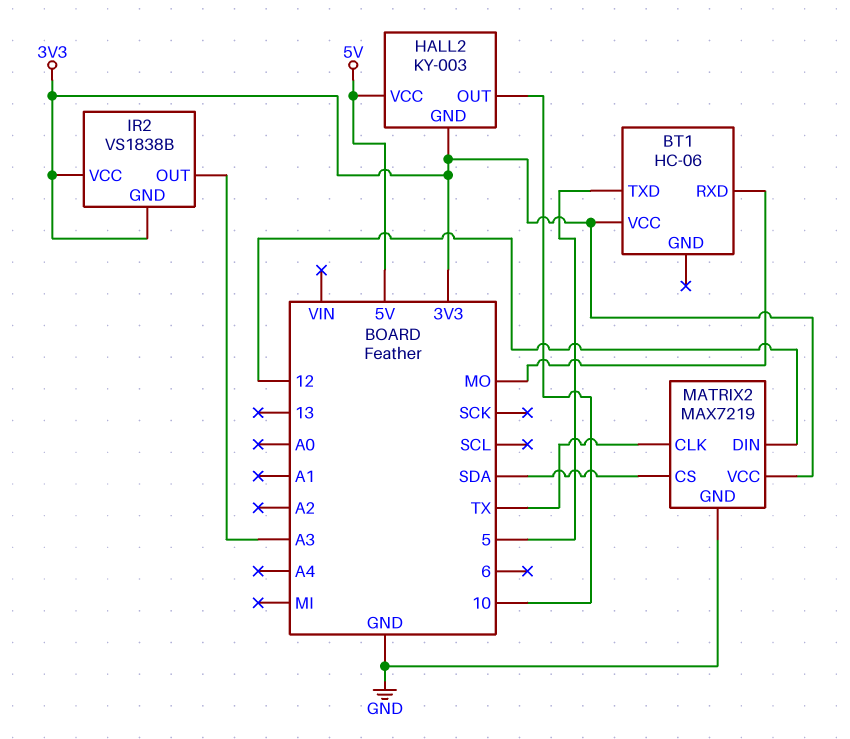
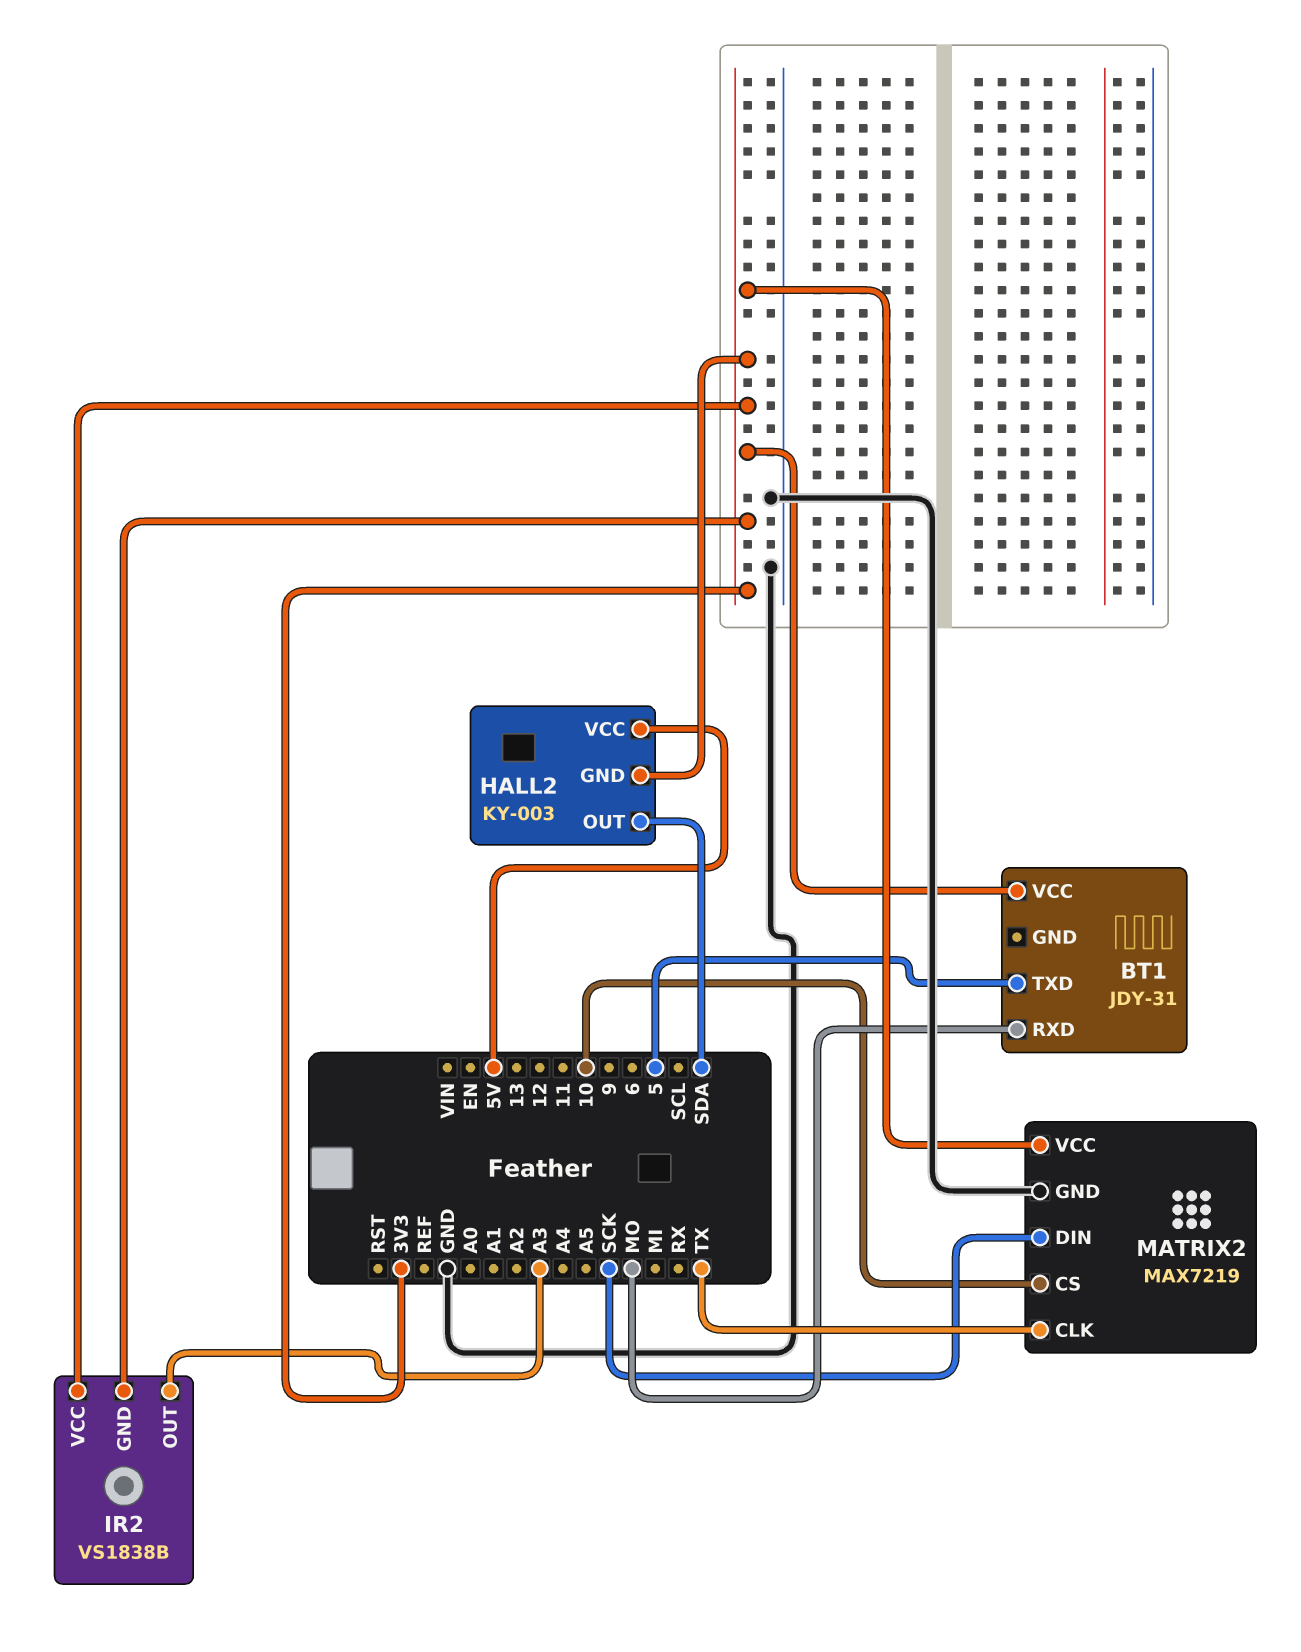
BT1: HC-06 -> JDY-31
HALL2 pin OUT: 10 -> SDA
MATRIX2 pin CS: SDA -> 10
MATRIX2 pin DIN: 12 -> SCK

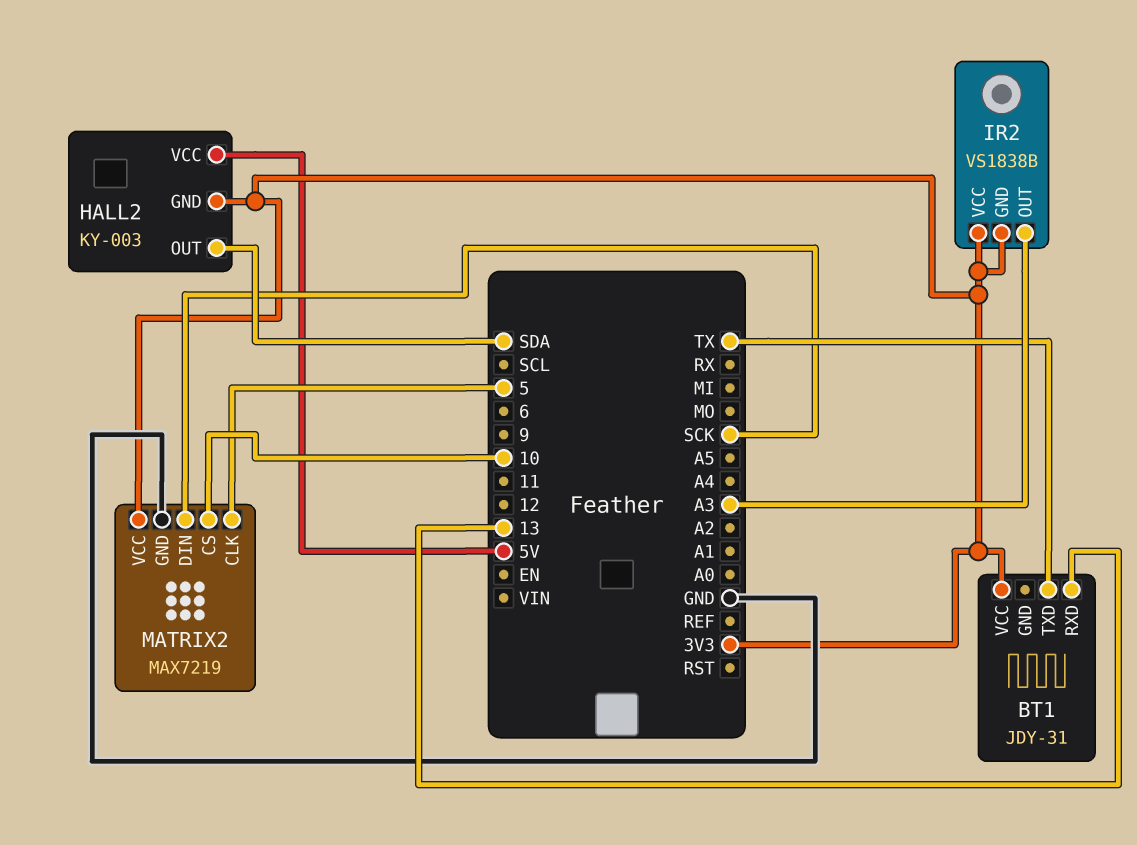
BT1 pin RXD: MO -> 13
BT1 pin TXD: 5 -> TX
MATRIX2 pin CLK: TX -> 5

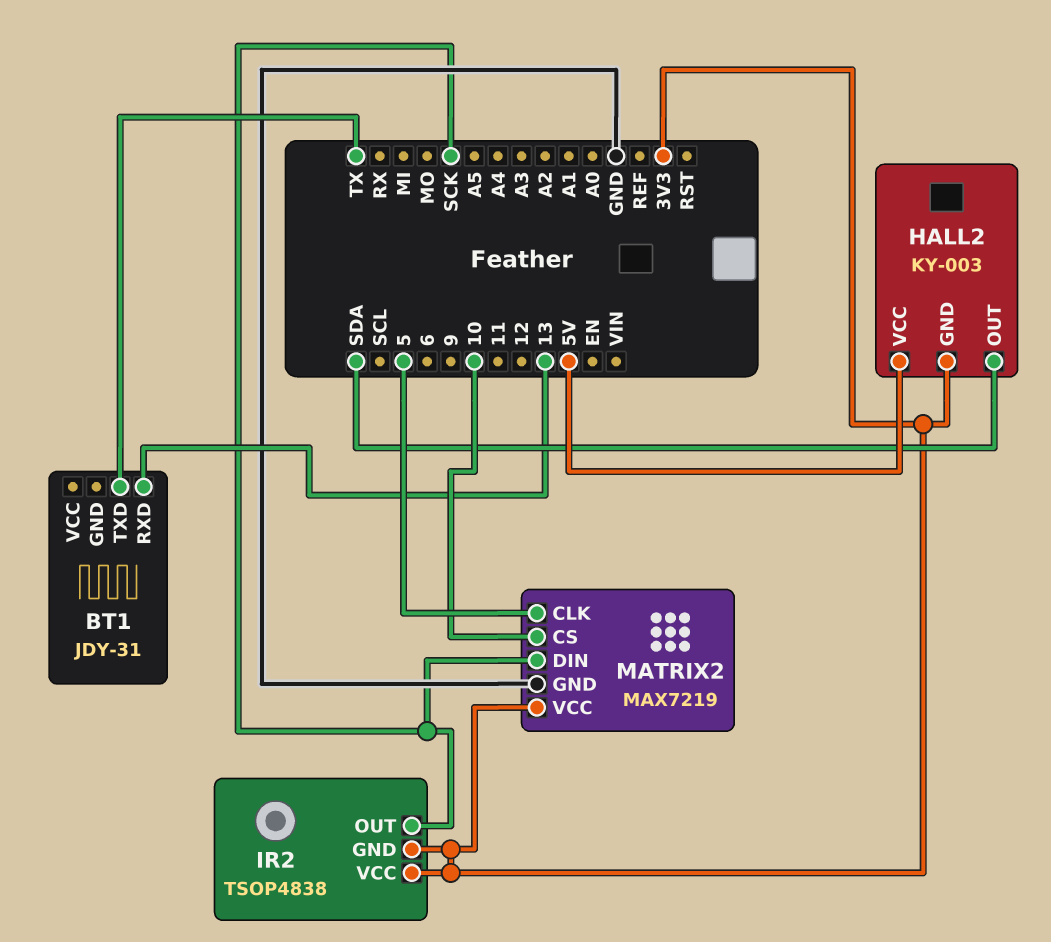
BT1 pin VCC: 3V3 -> none
IR2: VS1838B -> TSOP4838
IR2 pin OUT: A3 -> SCK

